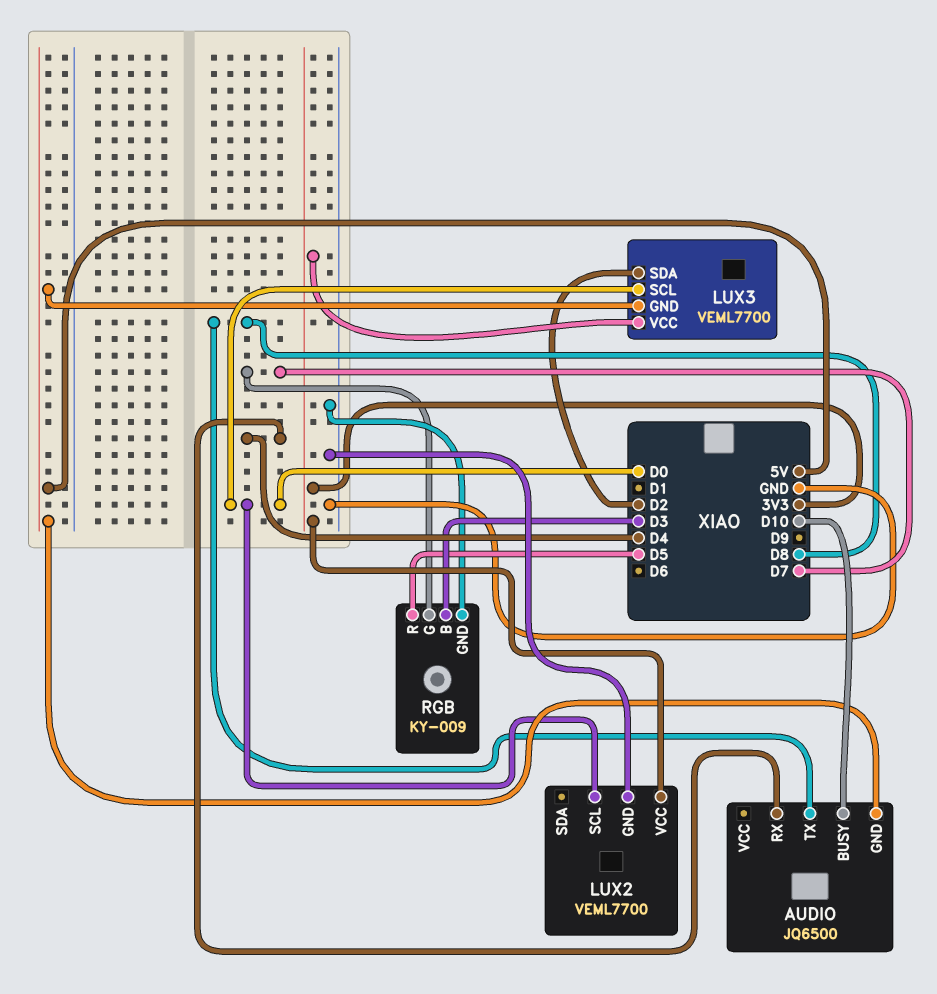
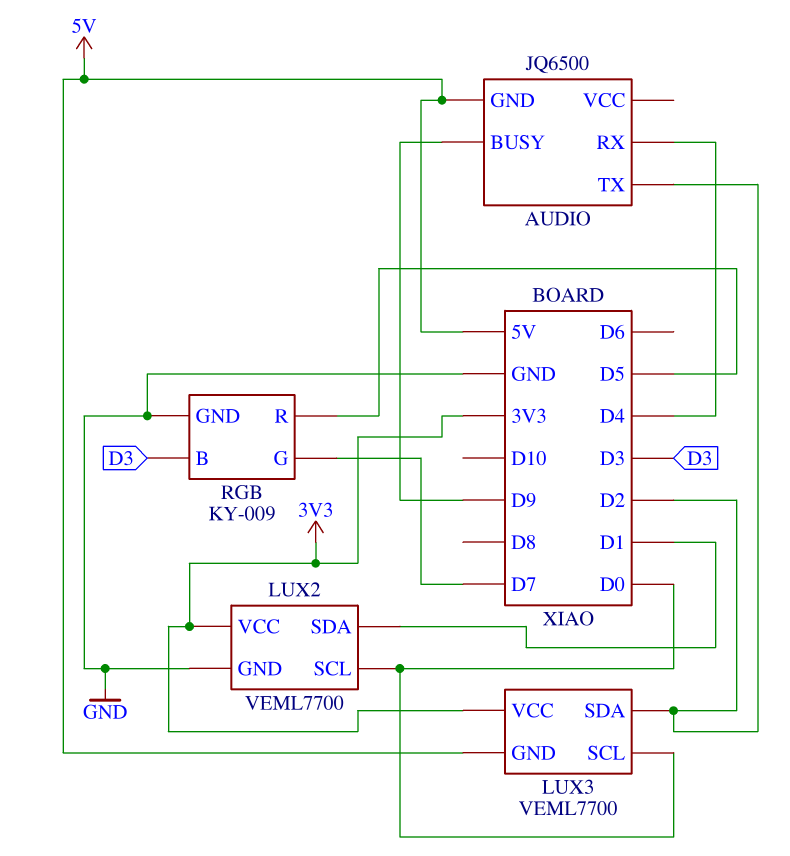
AUDIO pin BUSY: D10 -> D9
AUDIO pin TX: D8 -> D2
LUX2 pin SDA: none -> D1

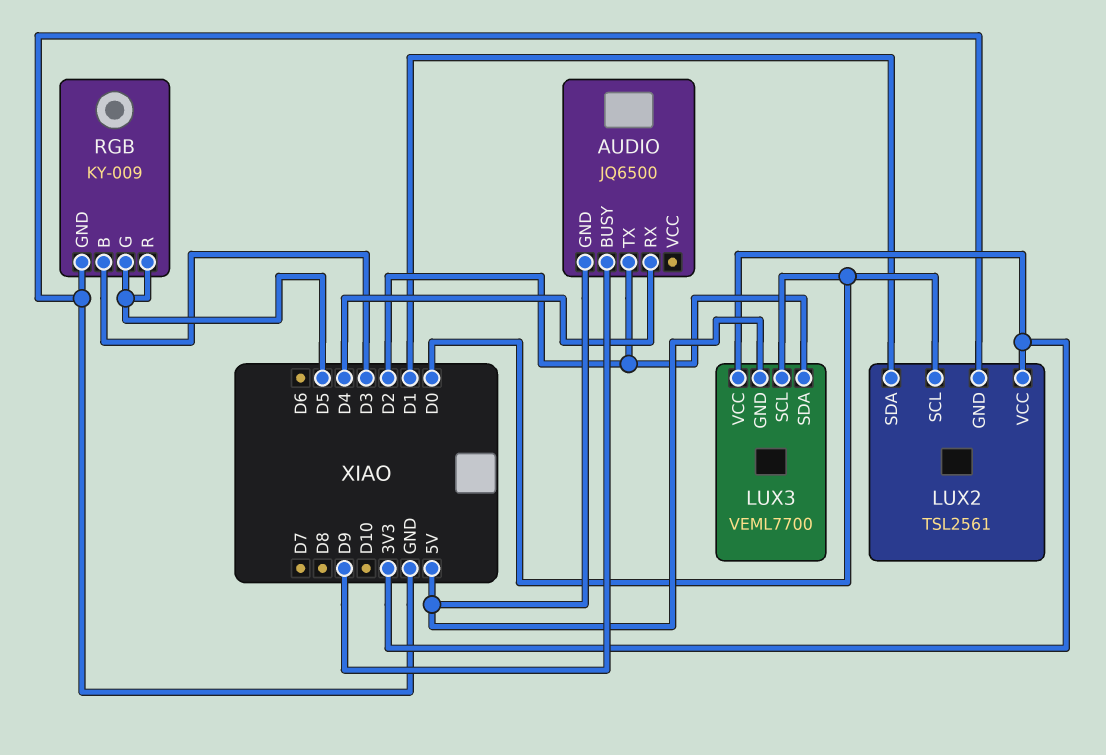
LUX2: VEML7700 -> TSL2561
RGB pin G: D7 -> D5

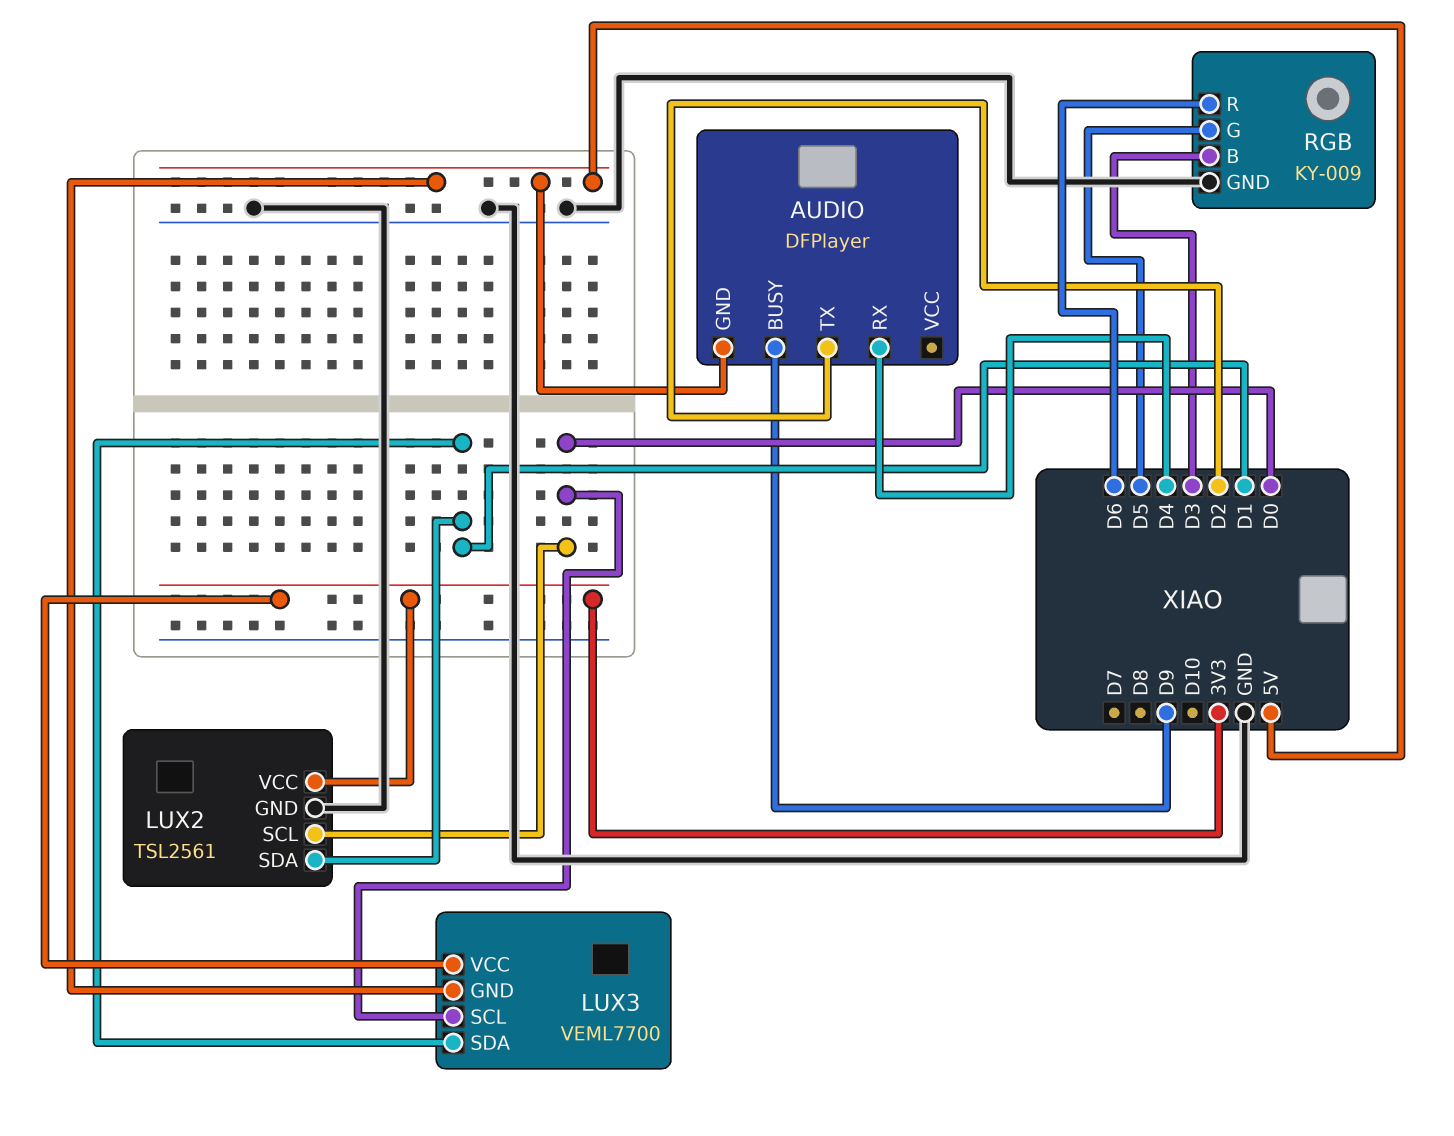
AUDIO: JQ6500 -> DFPlayer
LUX3 pin SDA: D2 -> D1
RGB pin R: D5 -> D6

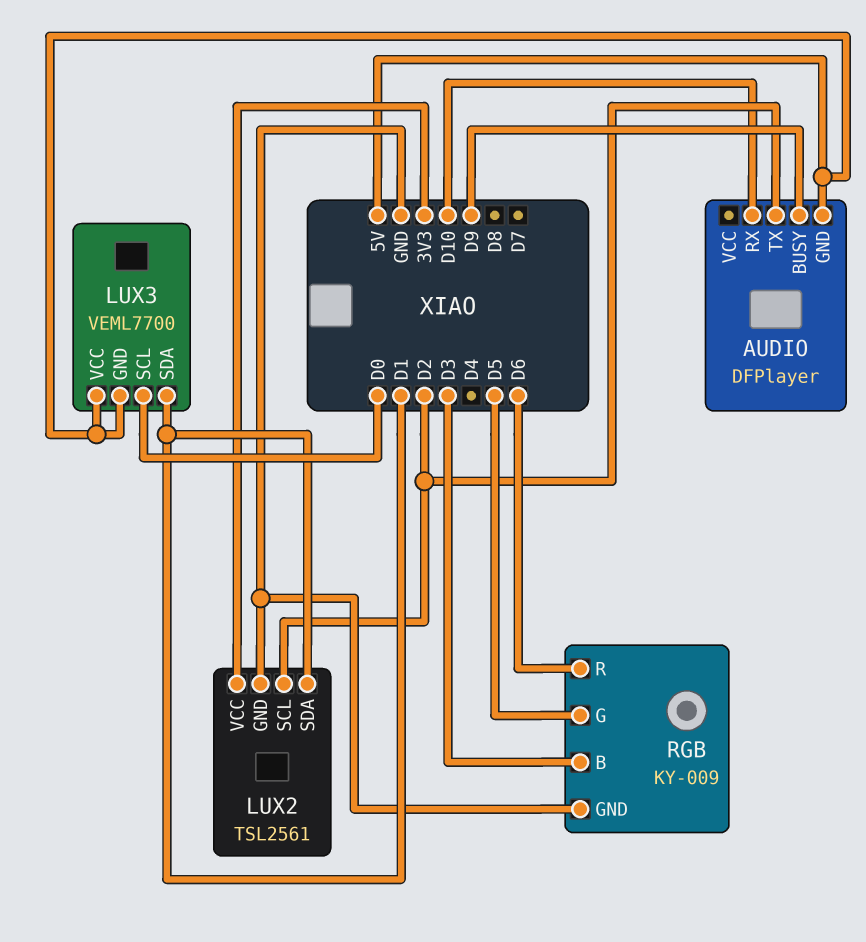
AUDIO pin RX: D4 -> D10
LUX2 pin SCL: D0 -> D2
LUX3 pin VCC: 3V3 -> 5V

